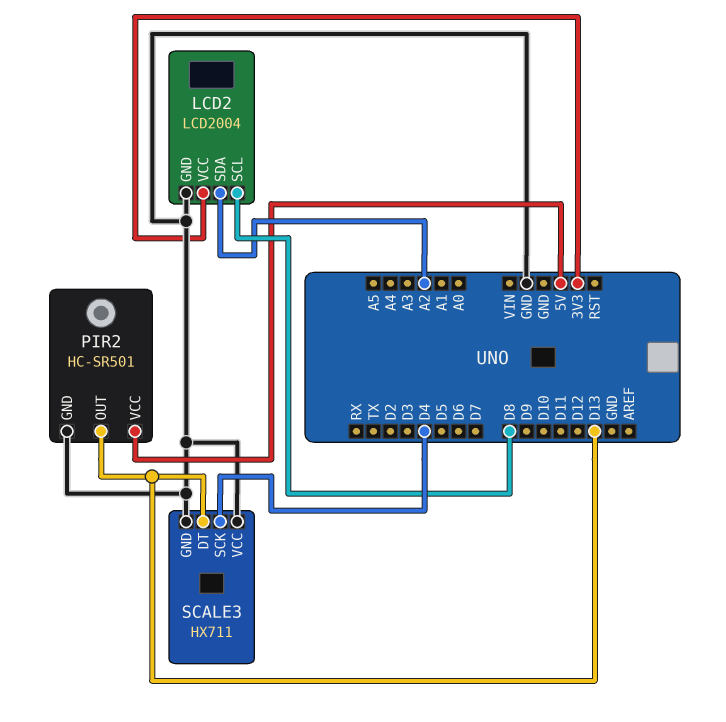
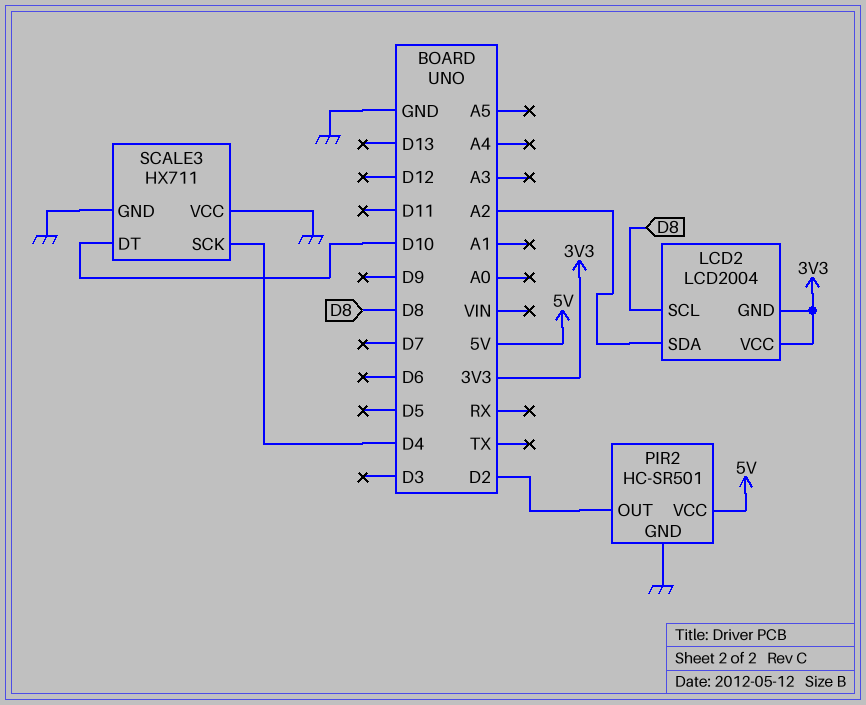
LCD2 pin GND: GND -> 3V3
PIR2 pin OUT: D13 -> D2
SCALE3 pin DT: D13 -> D10

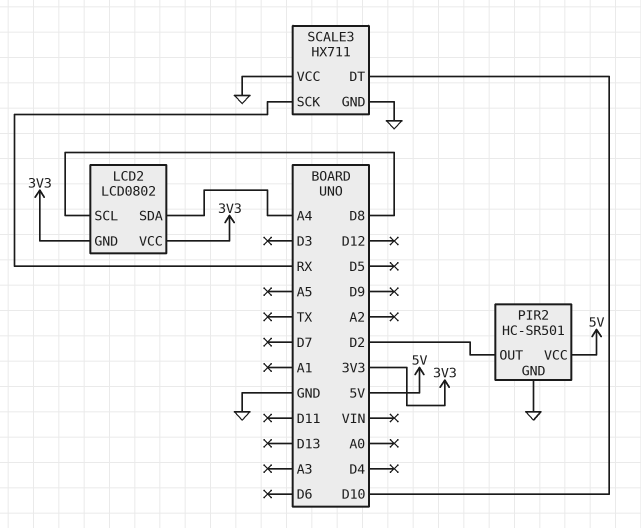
LCD2: LCD2004 -> LCD0802
LCD2 pin SDA: A2 -> A4
SCALE3 pin SCK: D4 -> RX

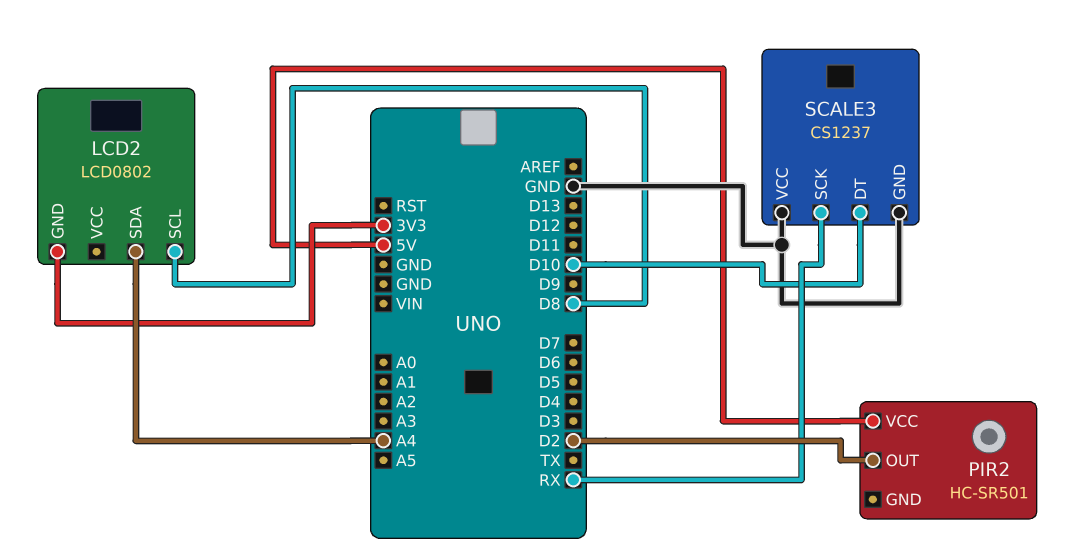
LCD2 pin VCC: 3V3 -> none
PIR2 pin GND: GND -> none
SCALE3: HX711 -> CS1237

